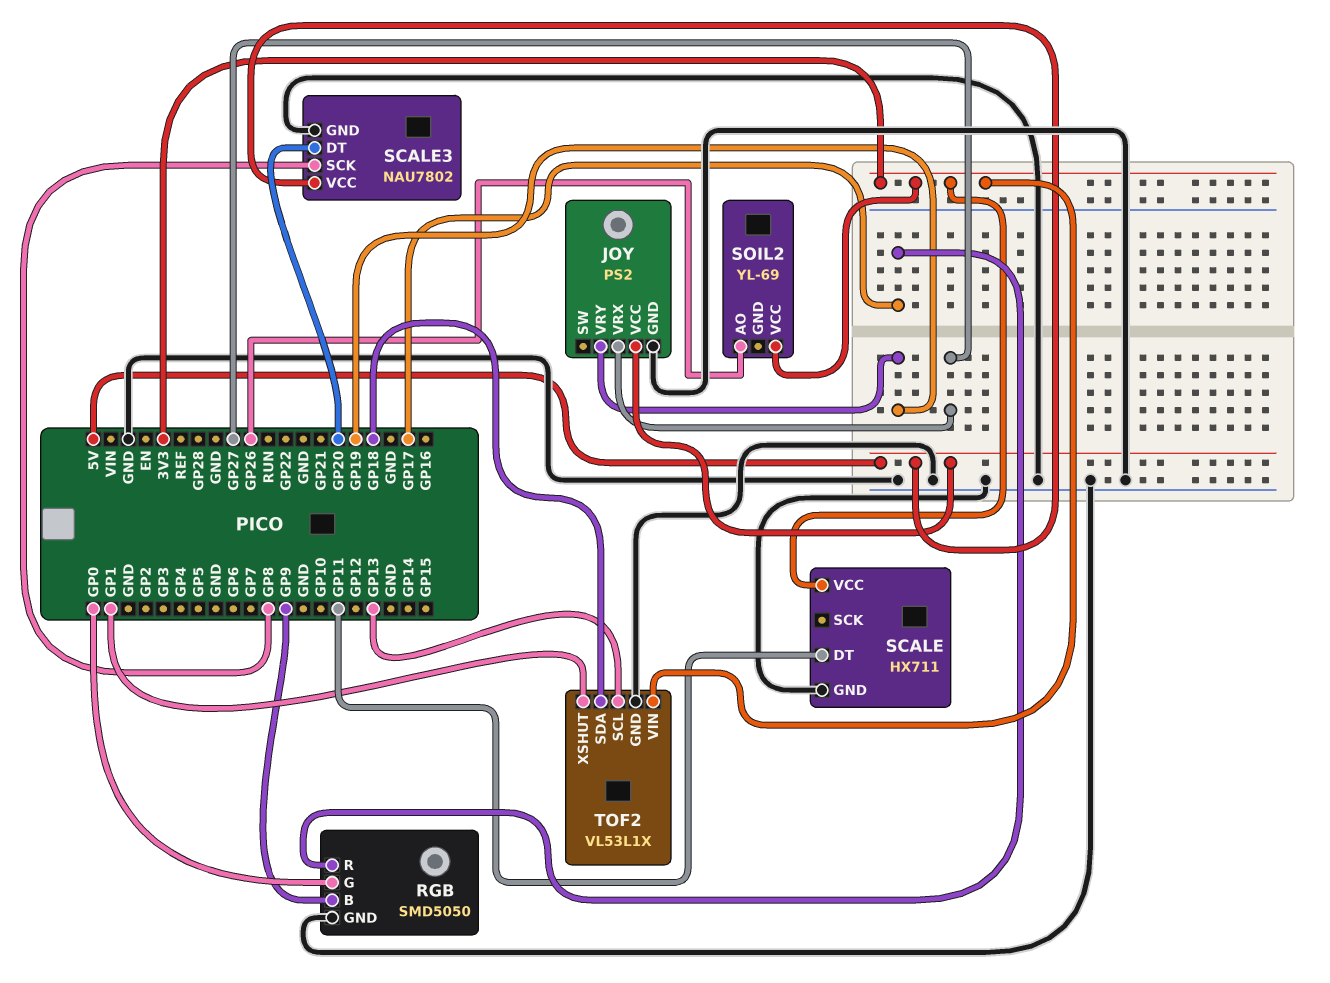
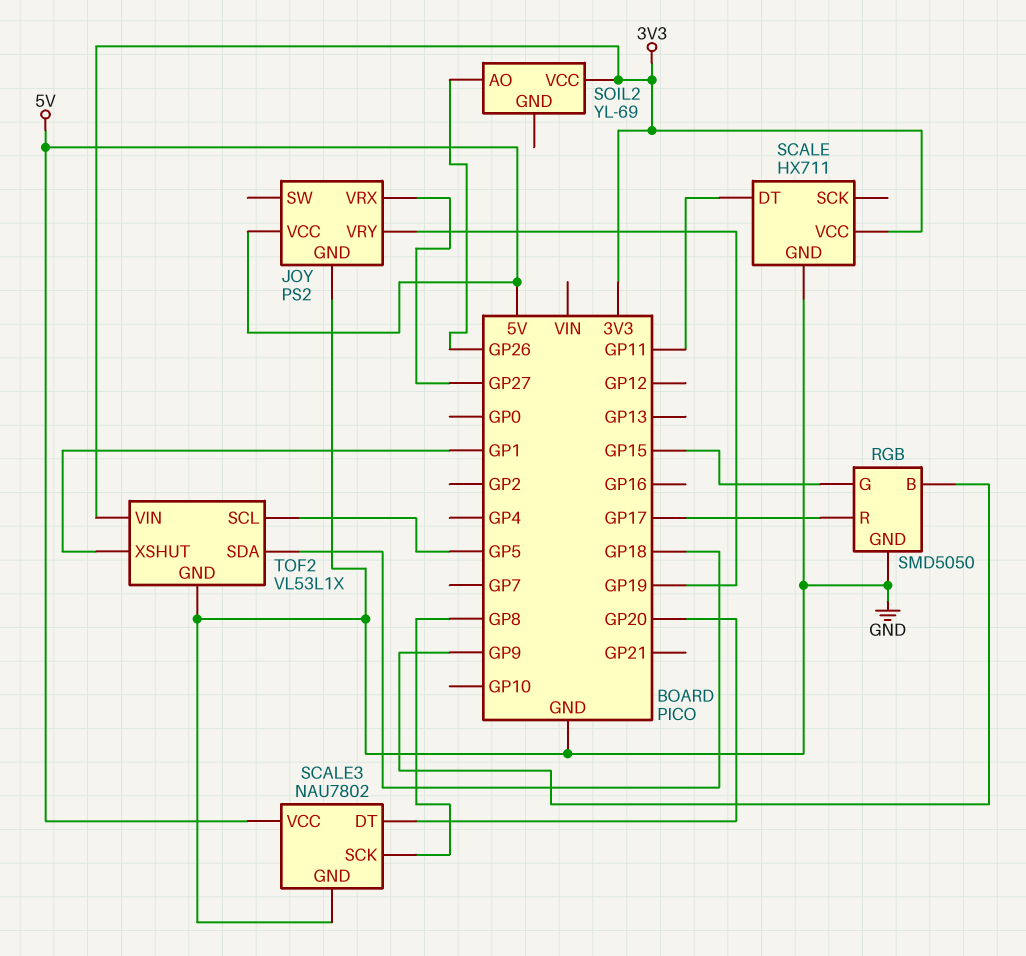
RGB pin G: GP0 -> GP15
TOF2 pin SCL: GP13 -> GP5

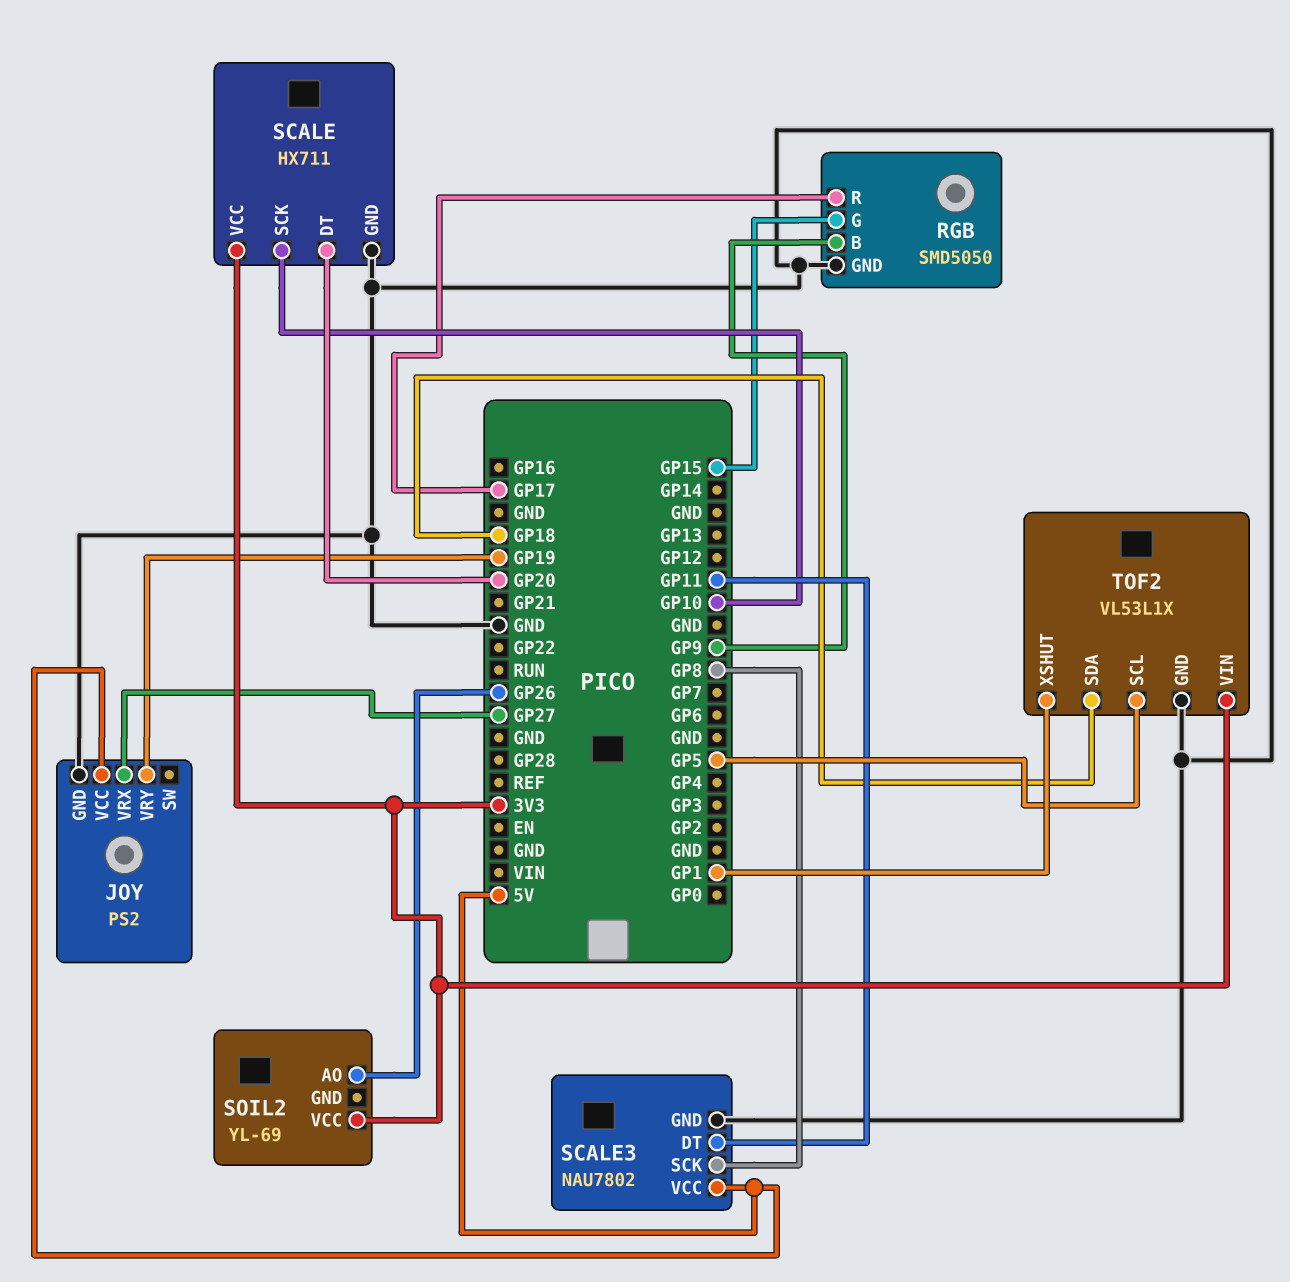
SCALE pin DT: GP11 -> GP20
SCALE pin SCK: none -> GP10
SCALE3 pin DT: GP20 -> GP11

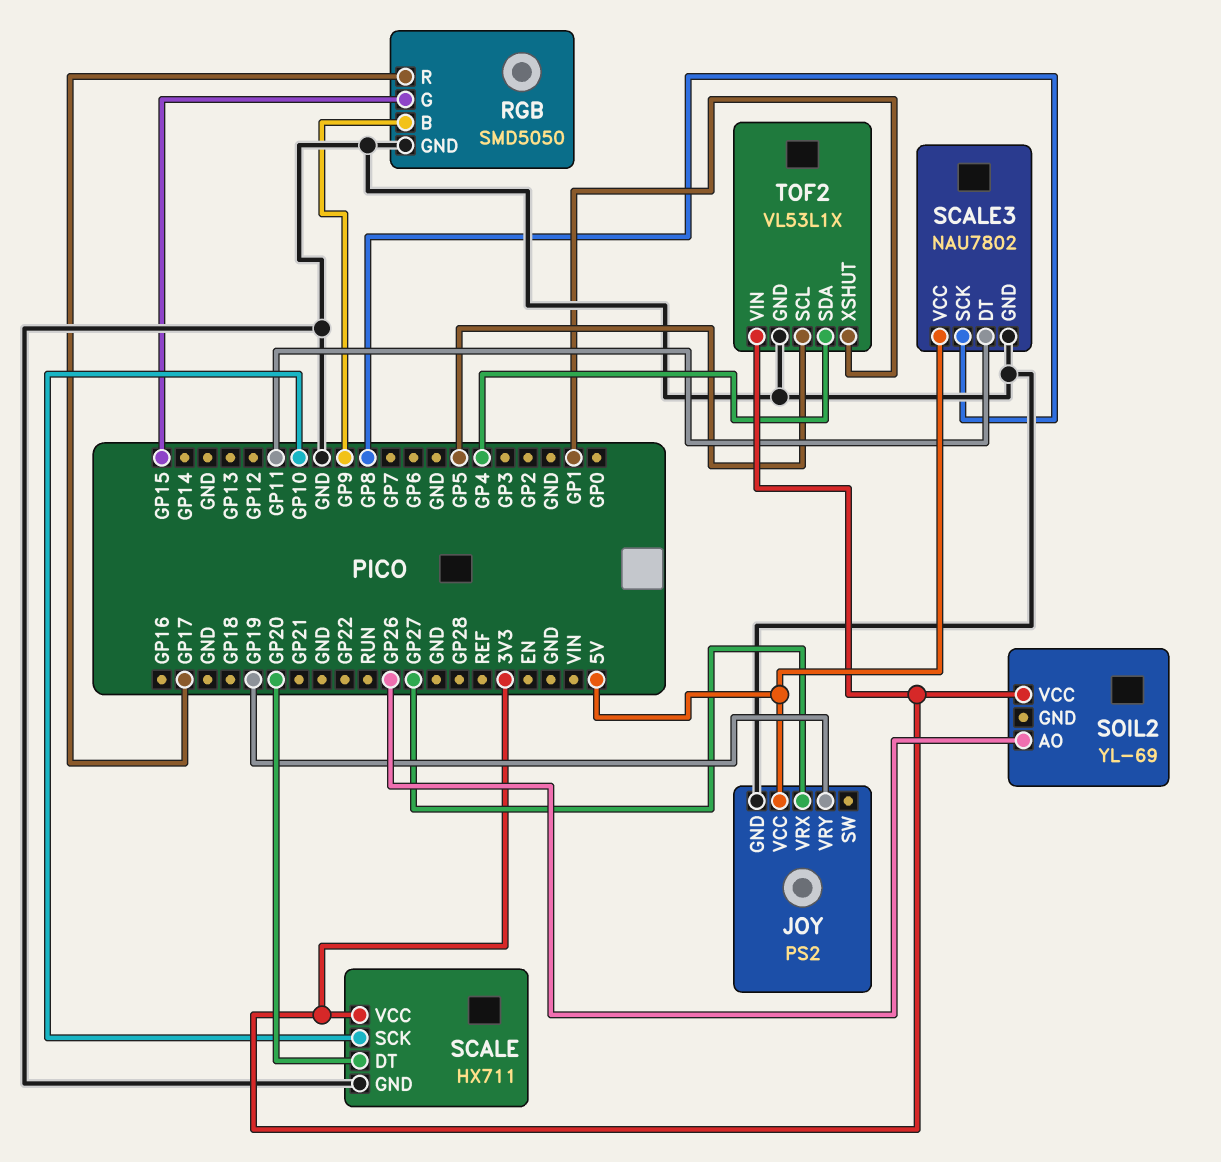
TOF2 pin SDA: GP18 -> GP4

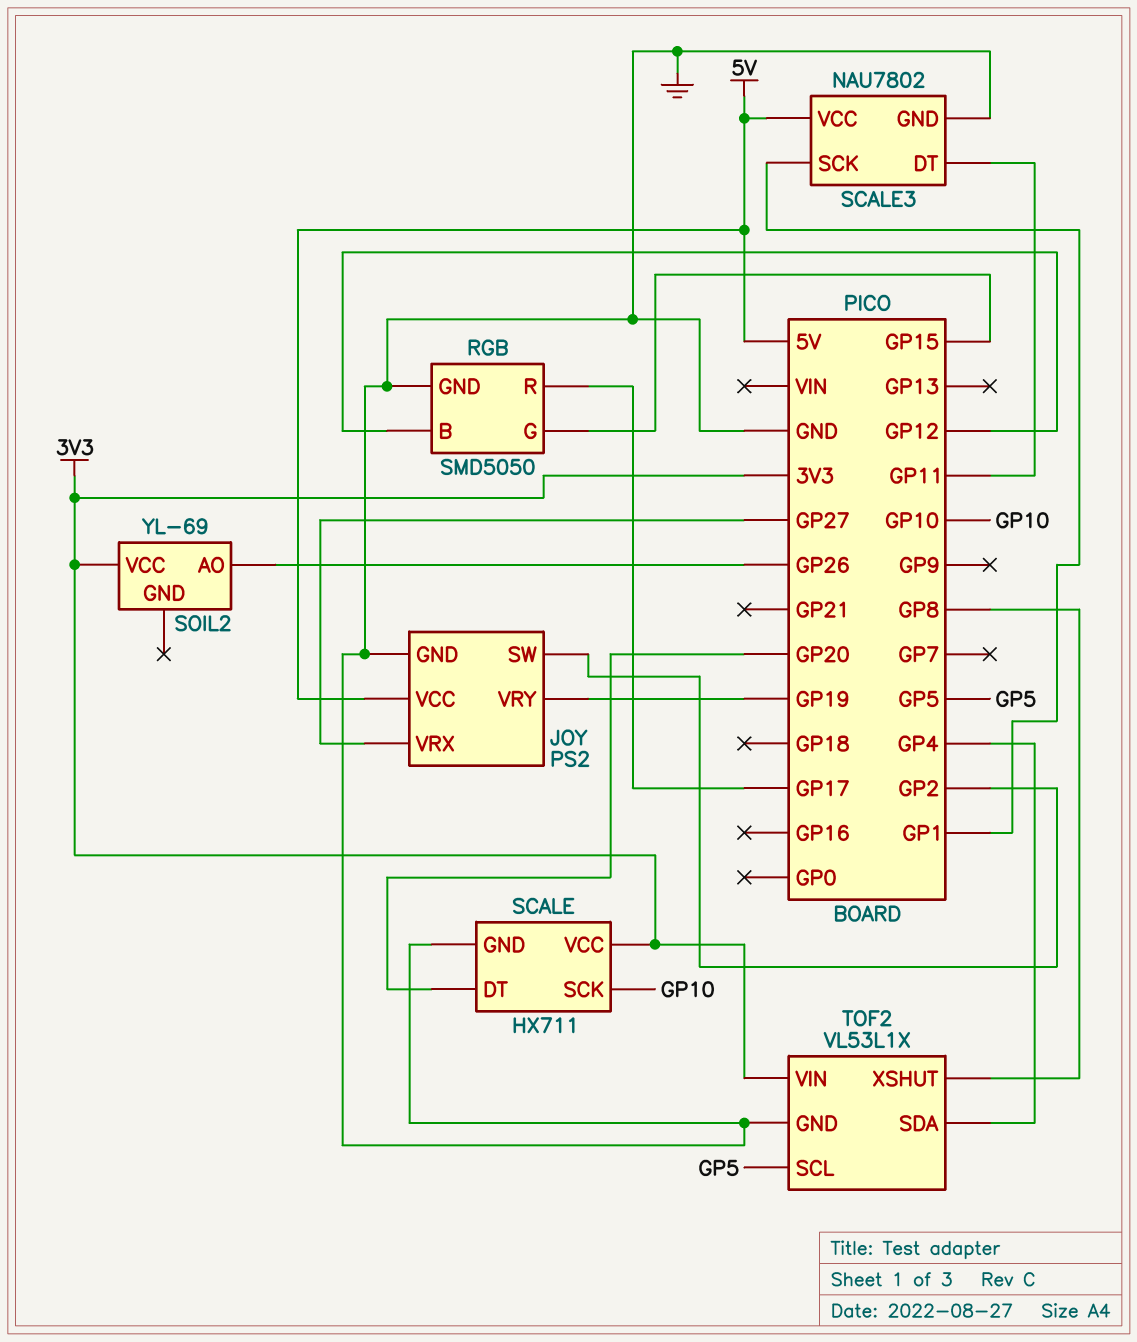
JOY pin SW: none -> GP2
RGB pin B: GP9 -> GP12
SCALE3 pin SCK: GP8 -> GP1
TOF2 pin XSHUT: GP1 -> GP8

